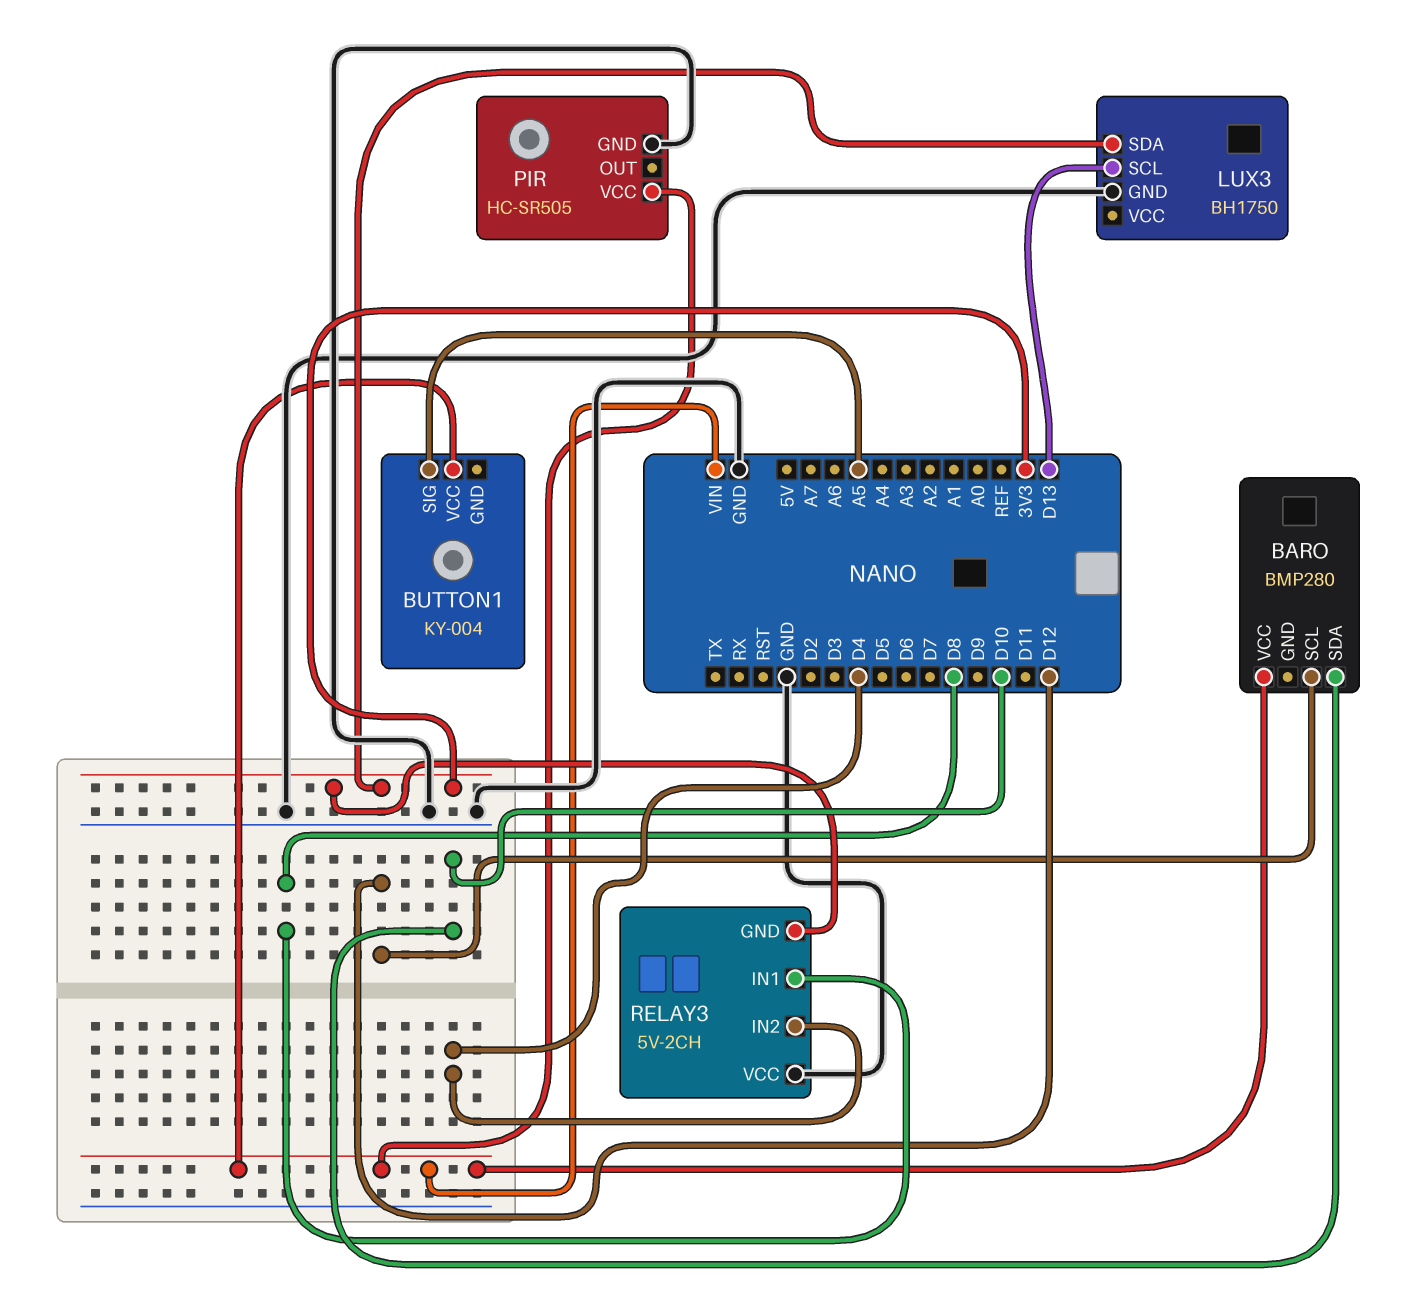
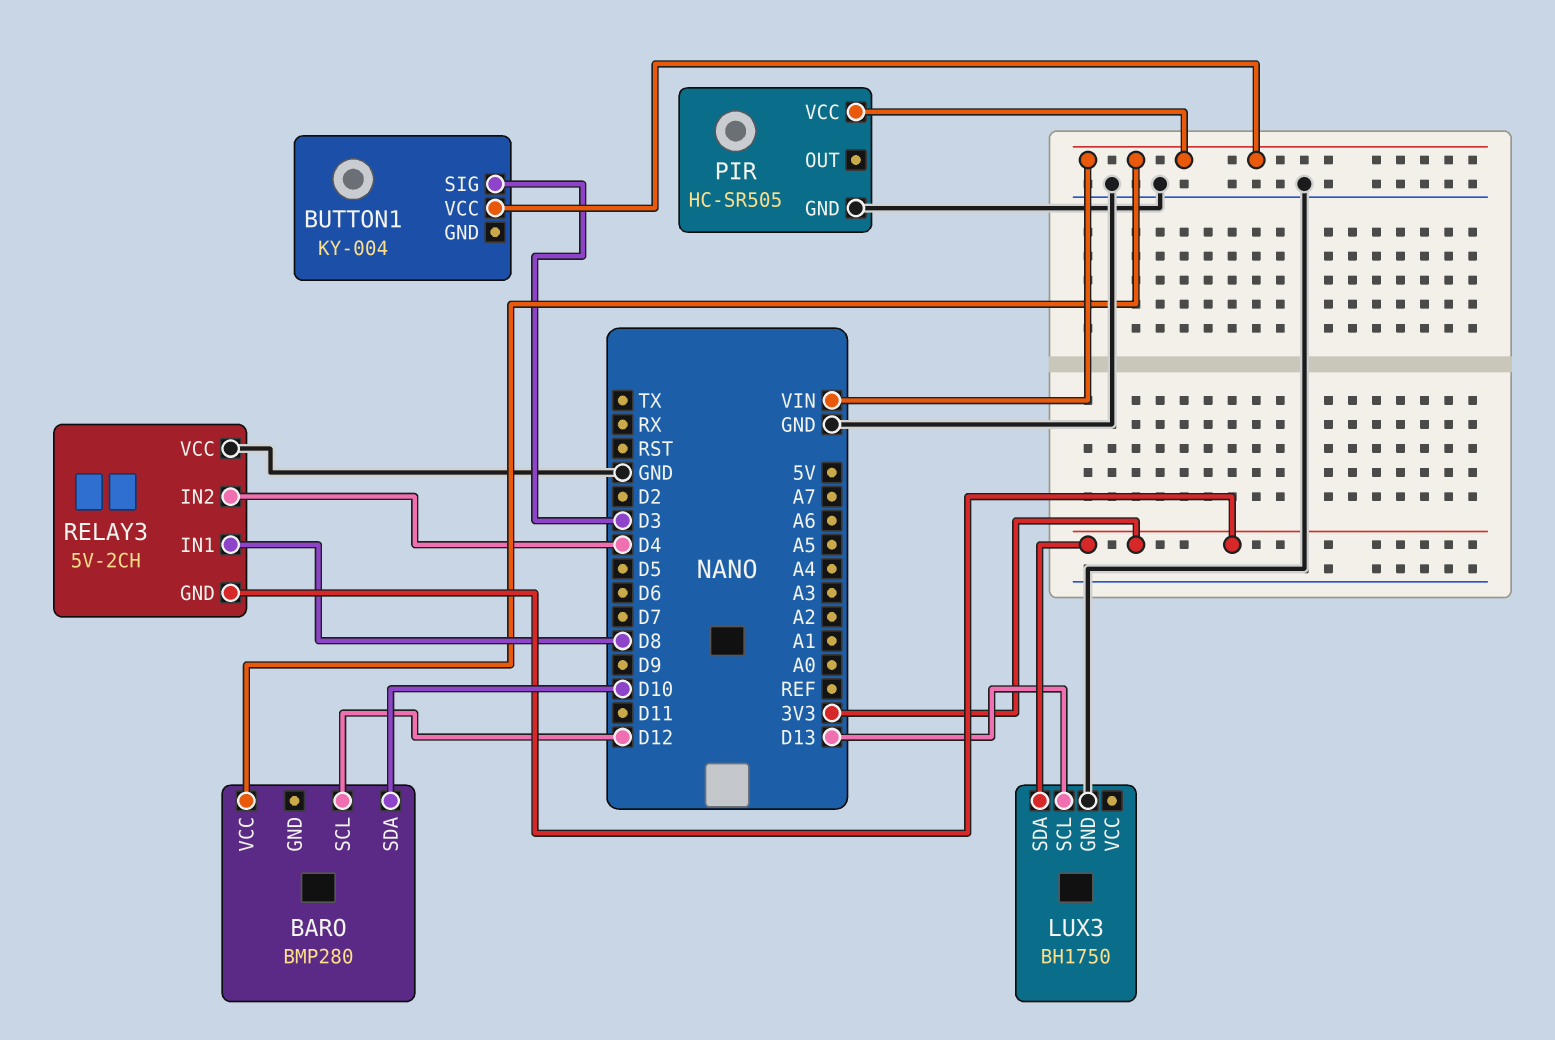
BUTTON1 pin SIG: A5 -> D3

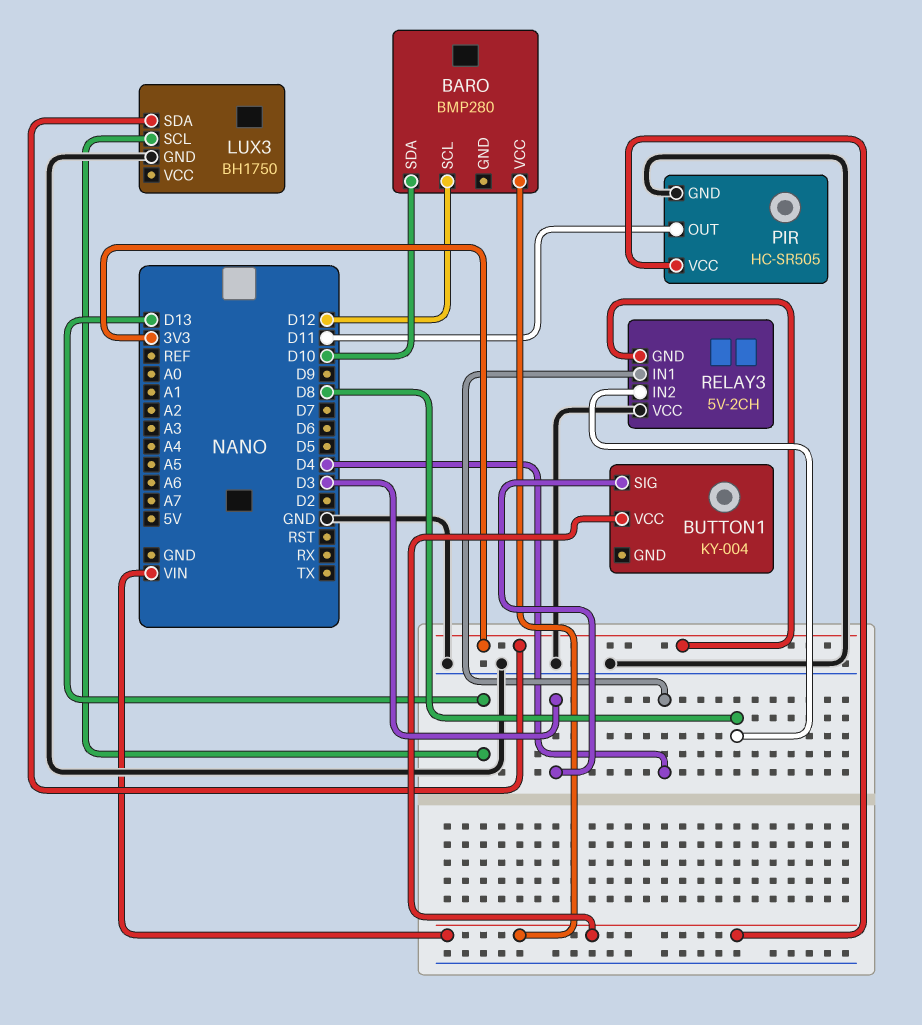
PIR pin OUT: none -> D11
RELAY3 pin IN1: D8 -> D4
RELAY3 pin IN2: D4 -> D8

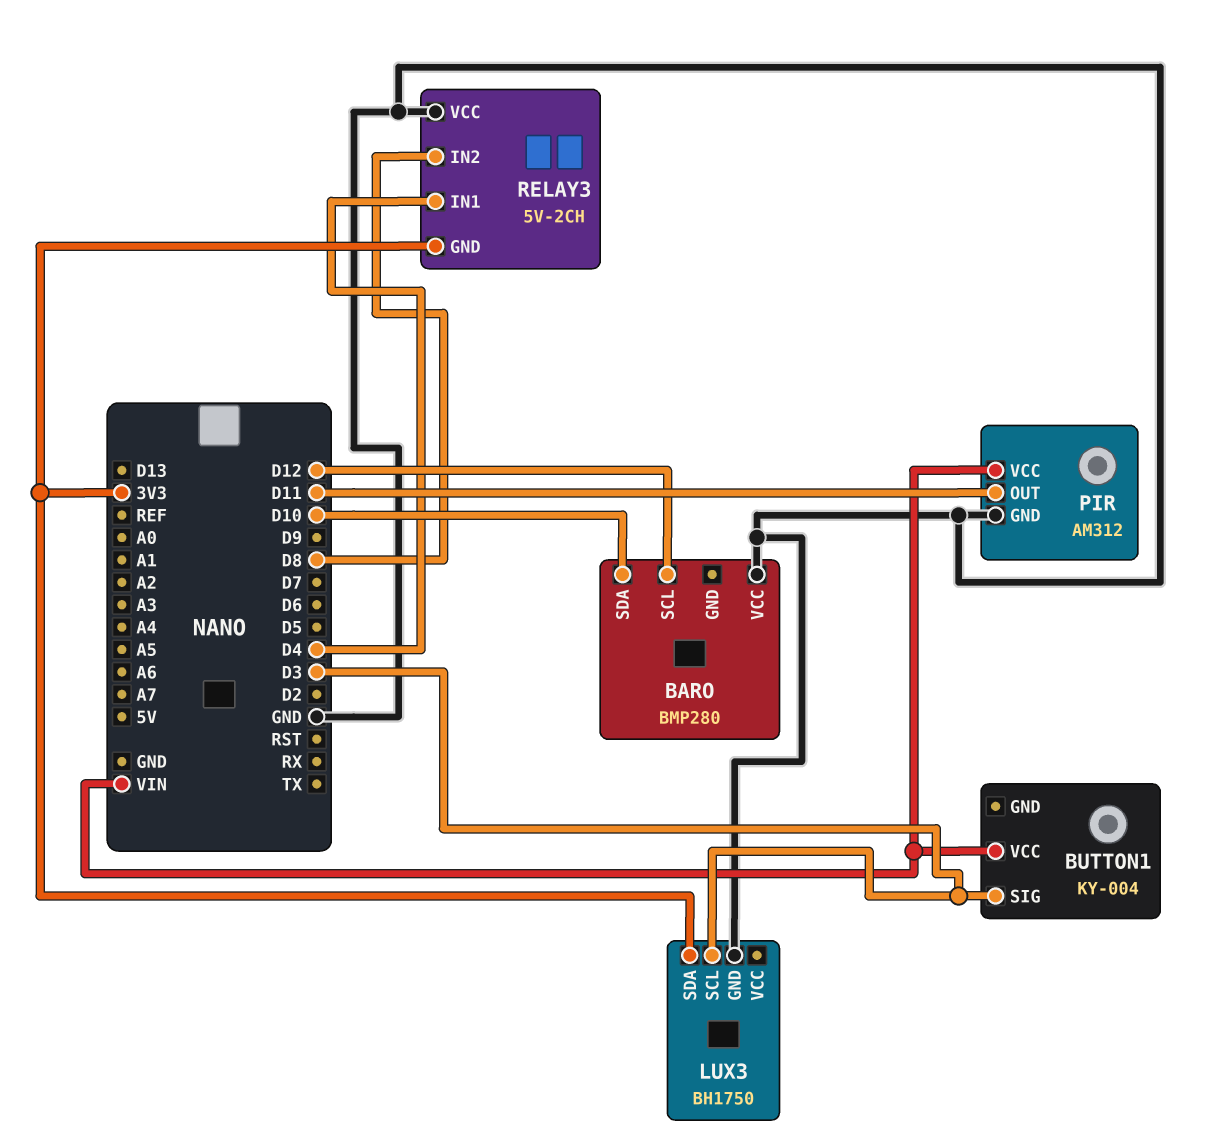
BARO pin VCC: VIN -> GND
LUX3 pin SCL: D13 -> D3
PIR: HC-SR505 -> AM312

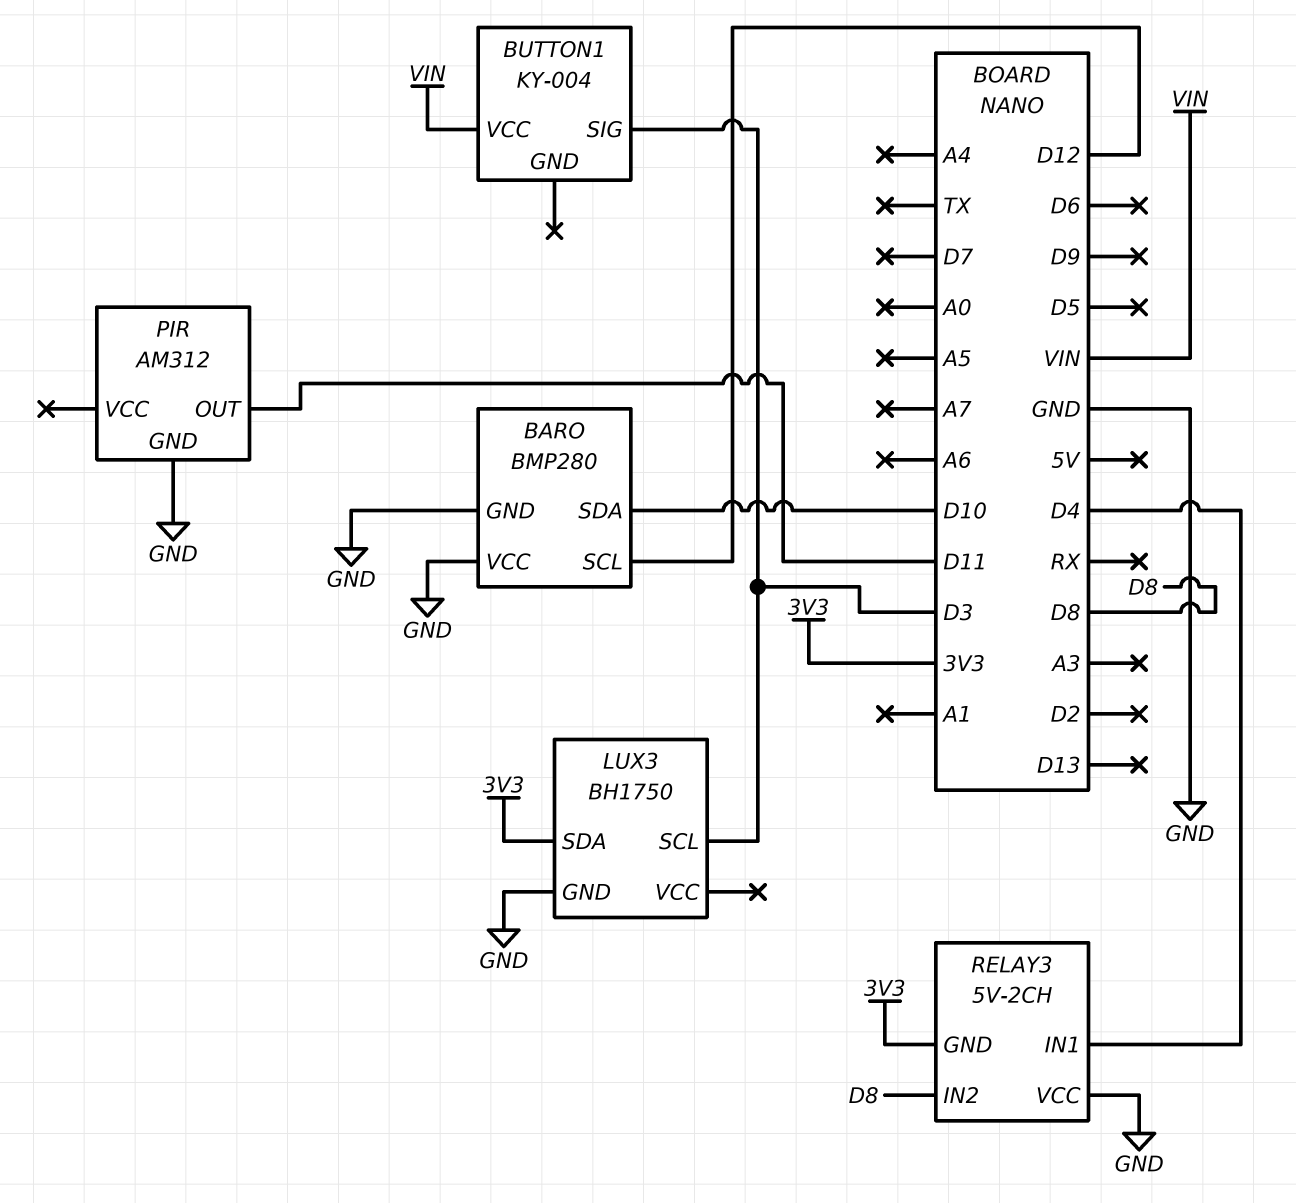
BARO pin GND: none -> GND
PIR pin VCC: VIN -> none

